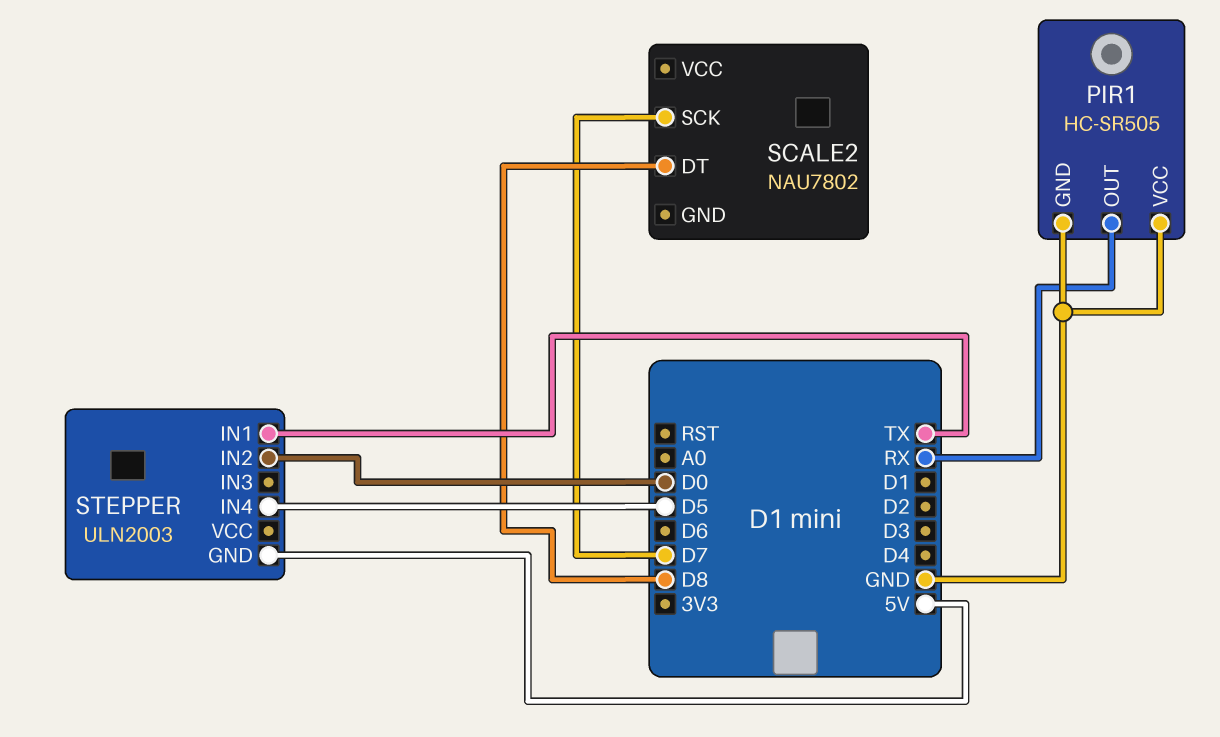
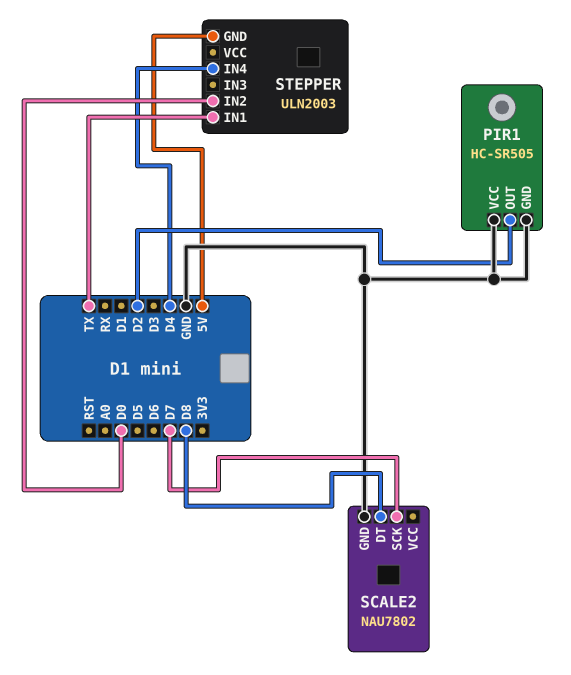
PIR1 pin OUT: RX -> D2
SCALE2 pin GND: none -> GND
STEPPER pin IN4: D5 -> D4

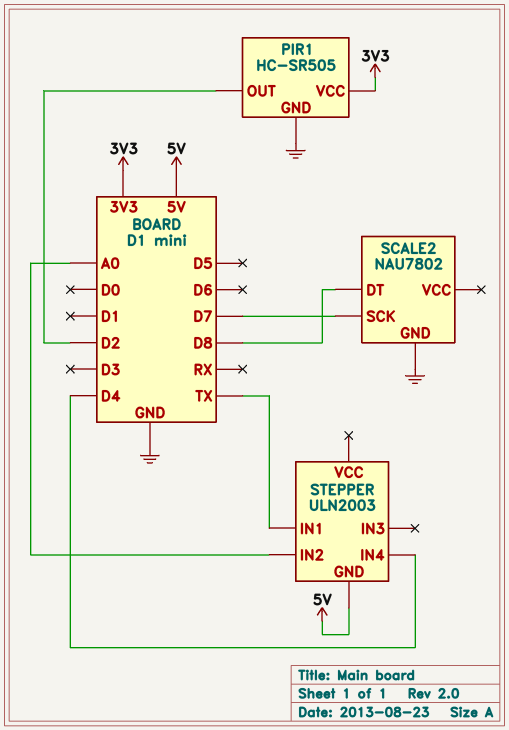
PIR1 pin VCC: GND -> 3V3
STEPPER pin IN2: D0 -> A0

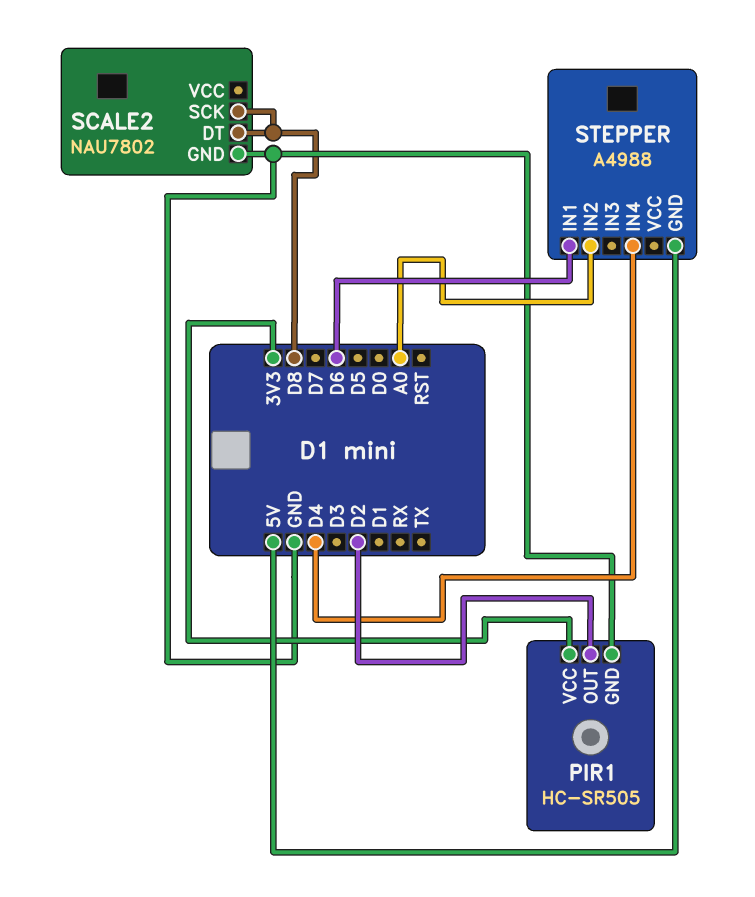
SCALE2 pin SCK: D7 -> D8
STEPPER: ULN2003 -> A4988
STEPPER pin IN1: TX -> D6

